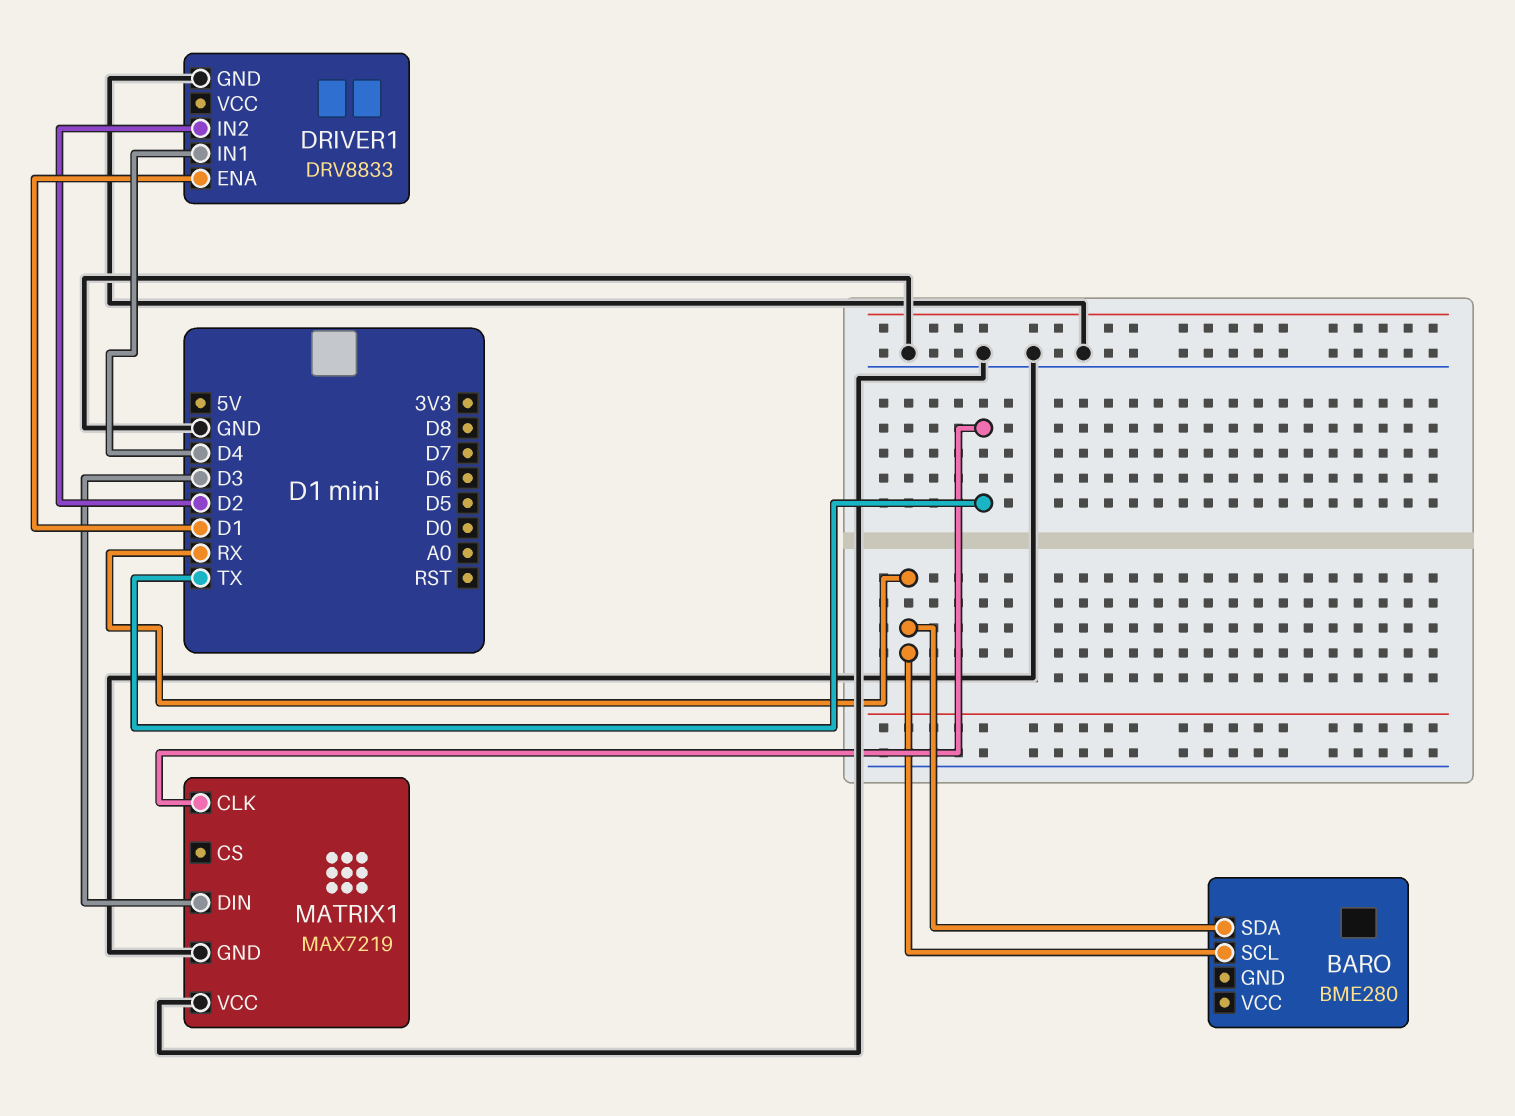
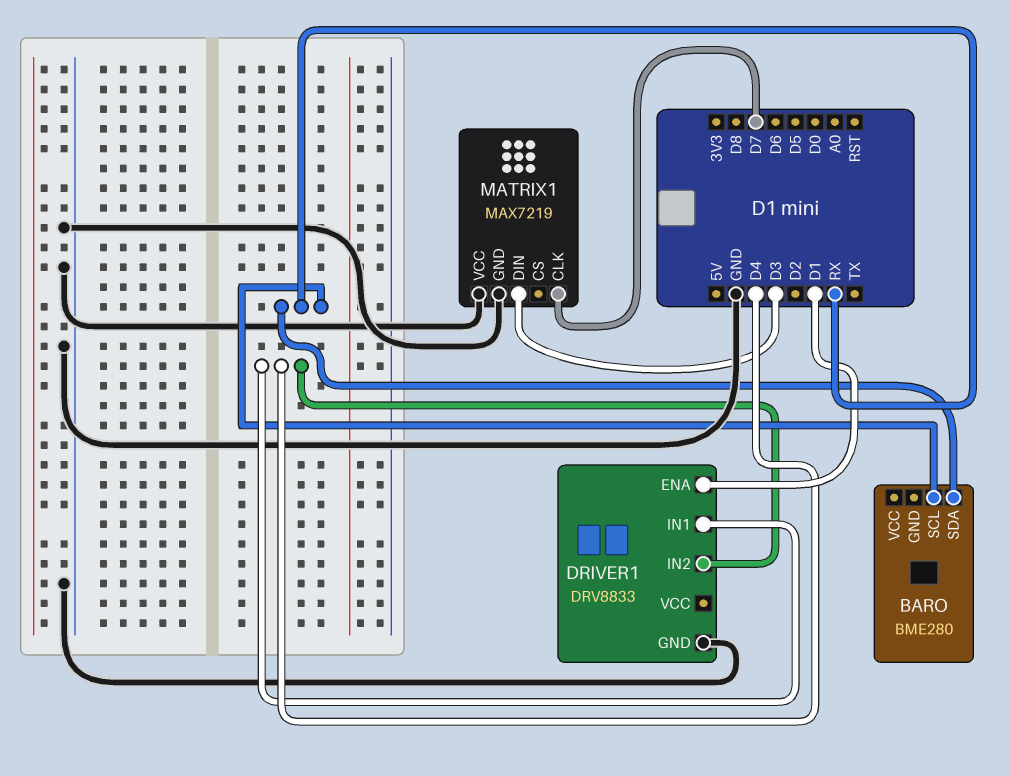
DRIVER1 pin IN2: D2 -> D4
MATRIX1 pin CLK: TX -> D7

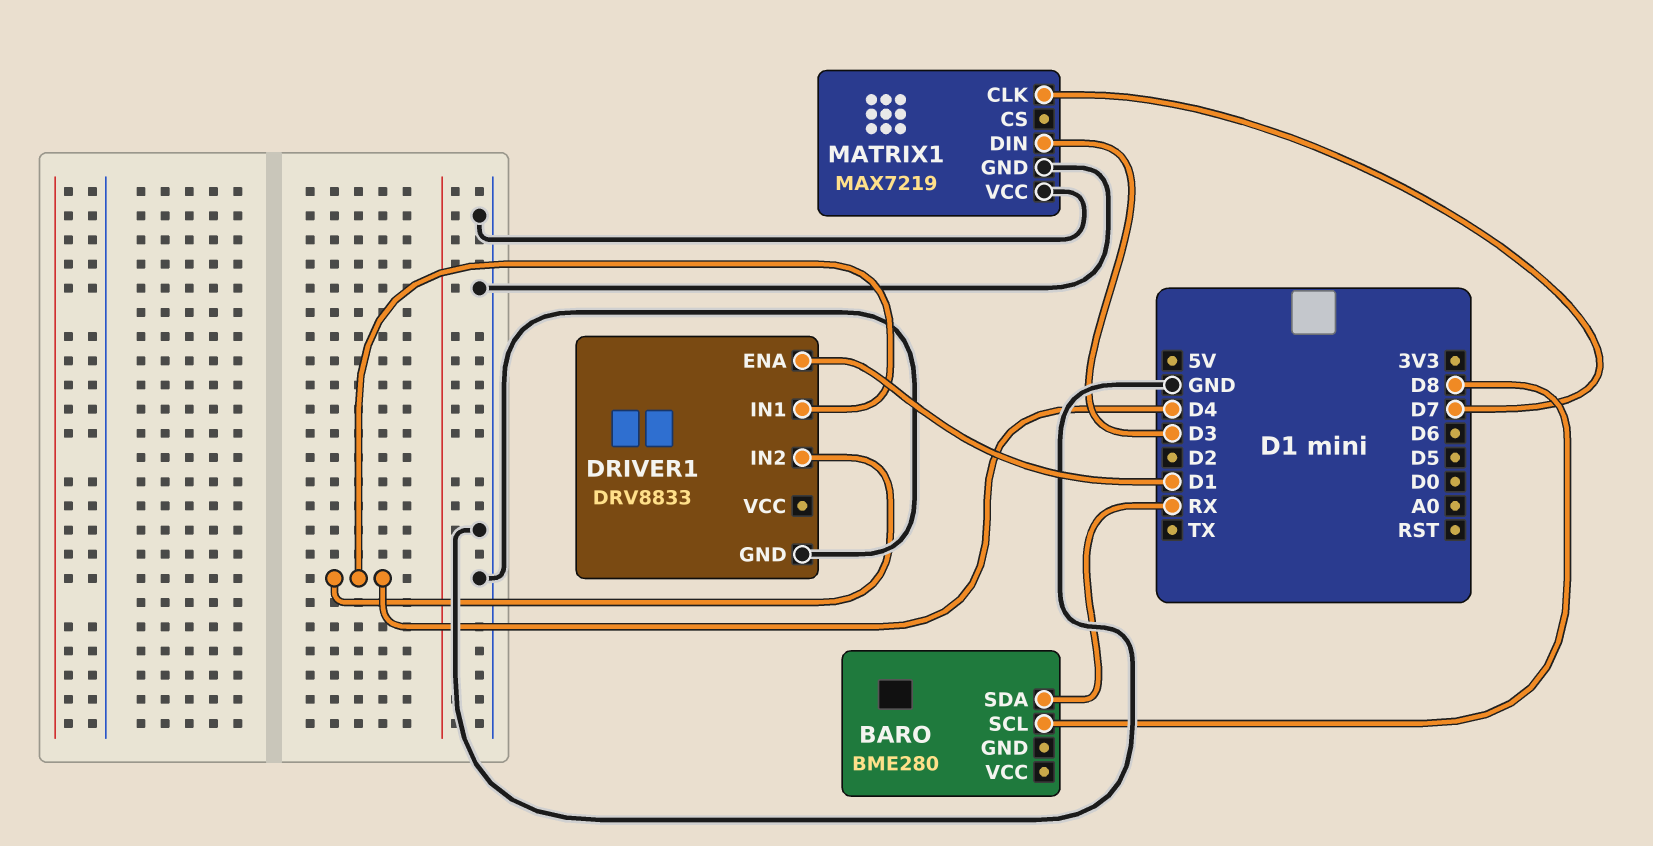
BARO pin SCL: RX -> D8

